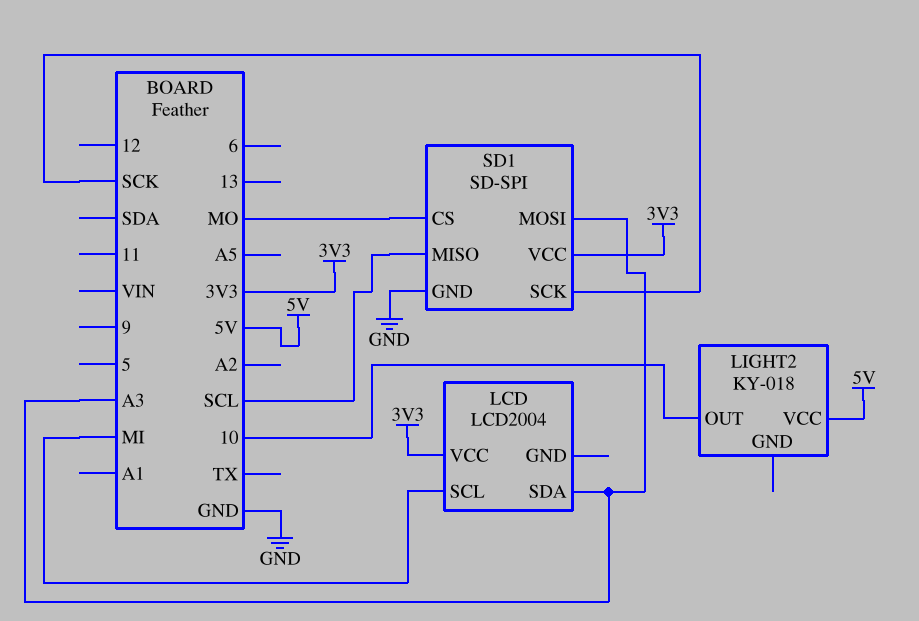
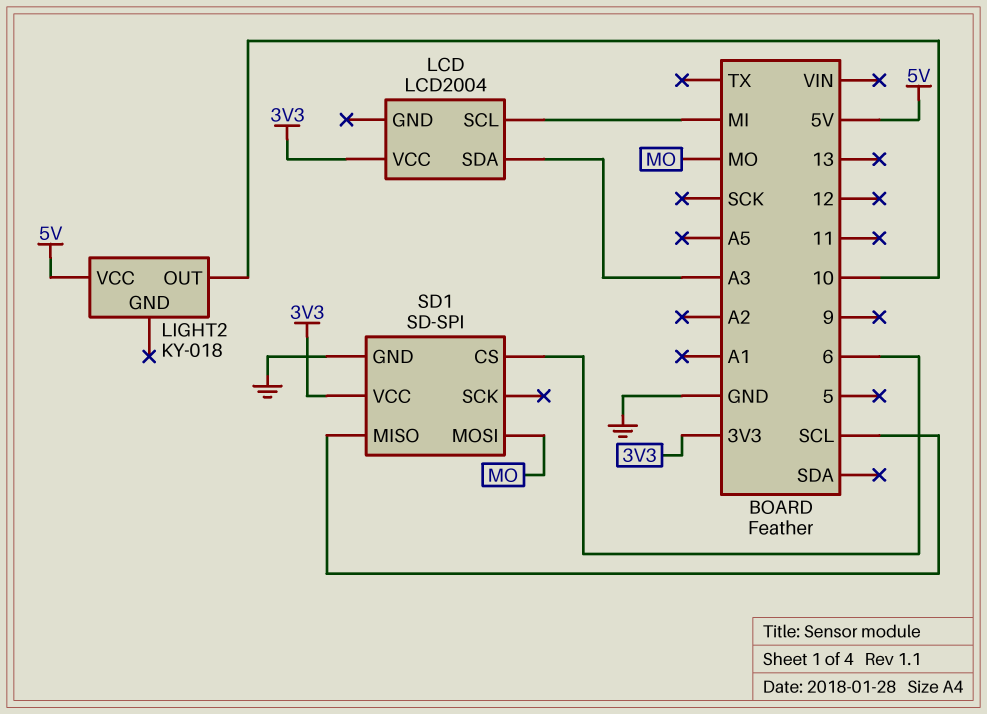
SD1 pin CS: MO -> 6
SD1 pin MOSI: A3 -> MO
SD1 pin SCK: SCK -> none

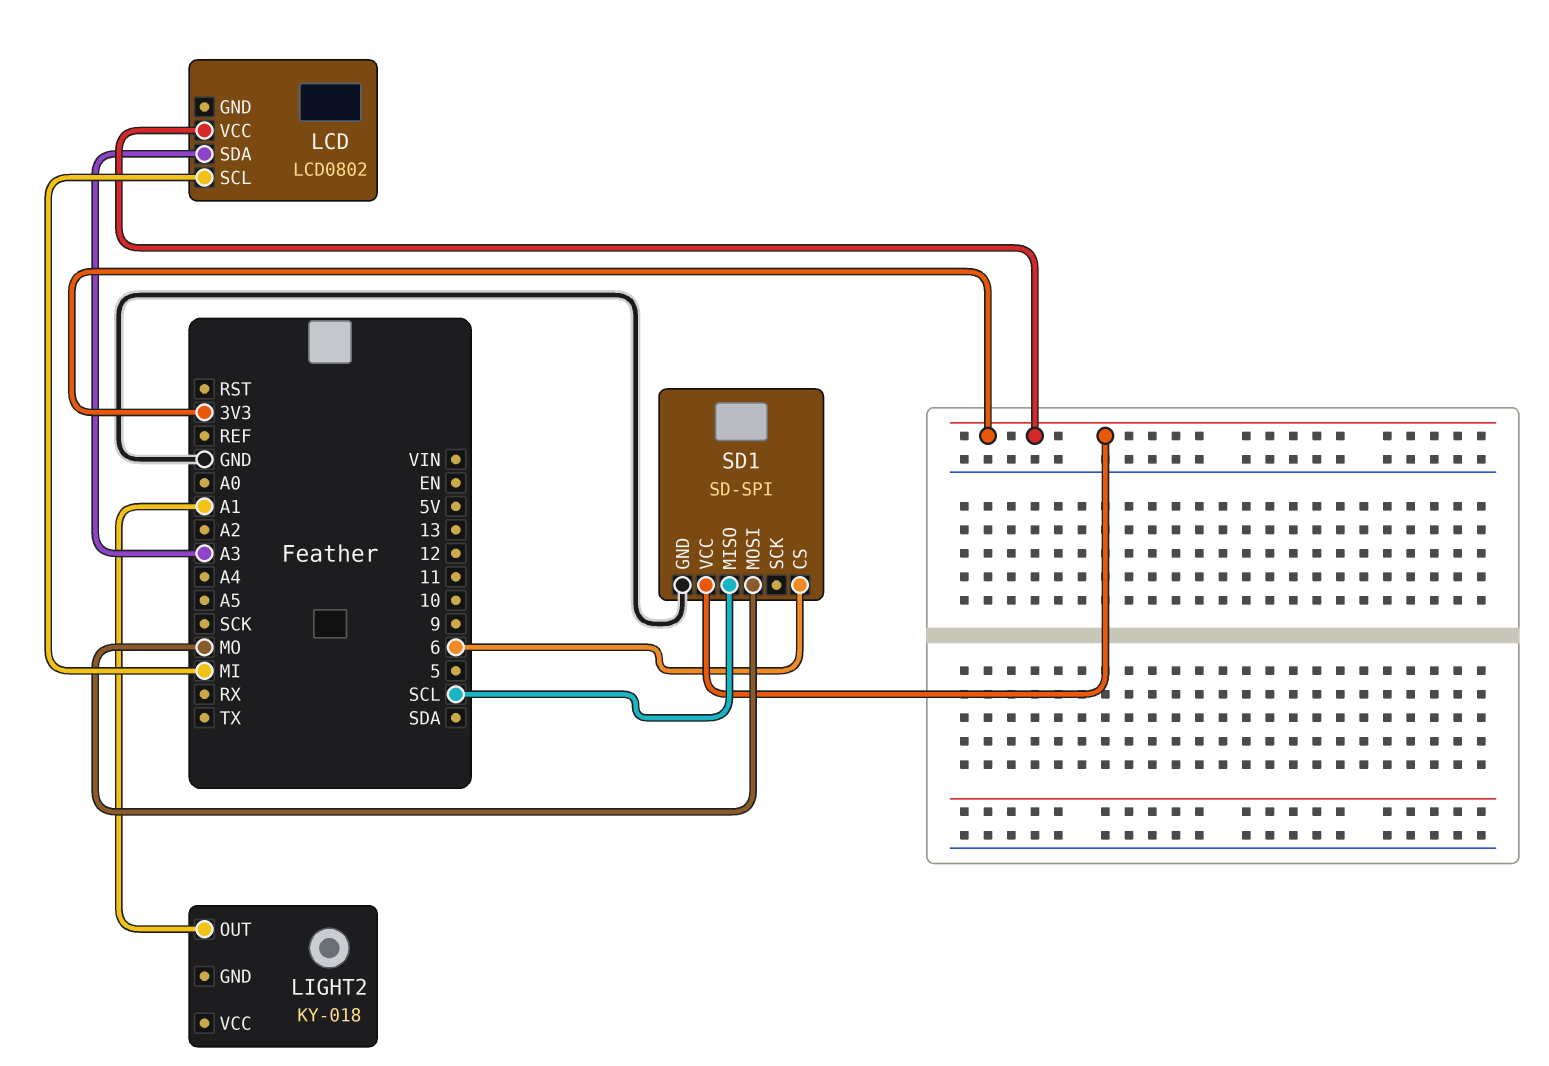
LCD: LCD2004 -> LCD0802
LIGHT2 pin OUT: 10 -> A1
LIGHT2 pin VCC: 5V -> none

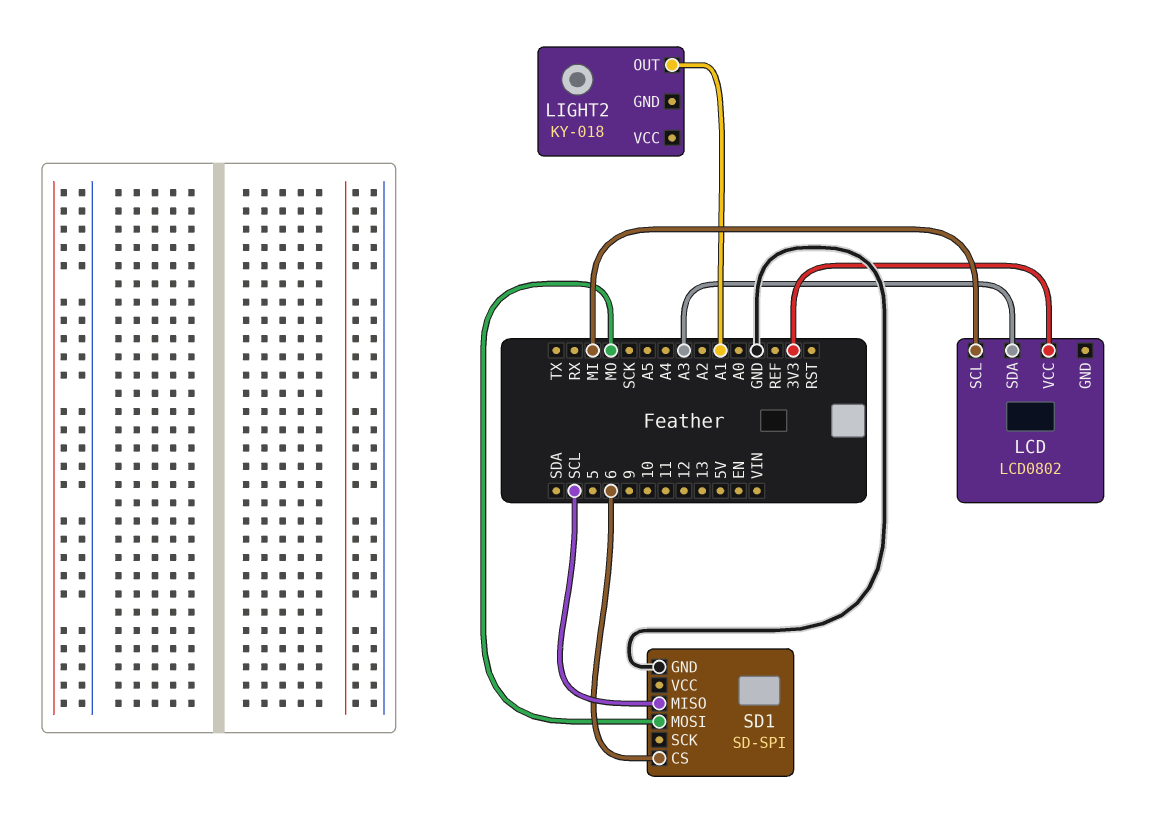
SD1 pin VCC: 3V3 -> none

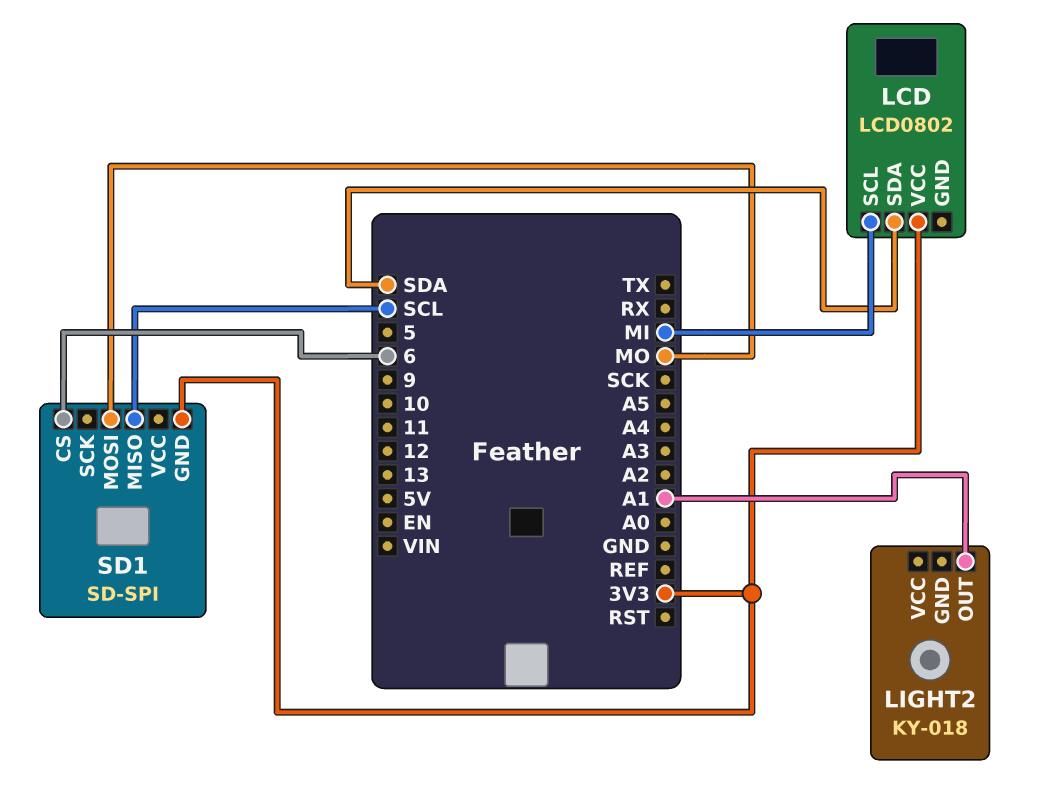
LCD pin SDA: A3 -> SDA
SD1 pin GND: GND -> 3V3

